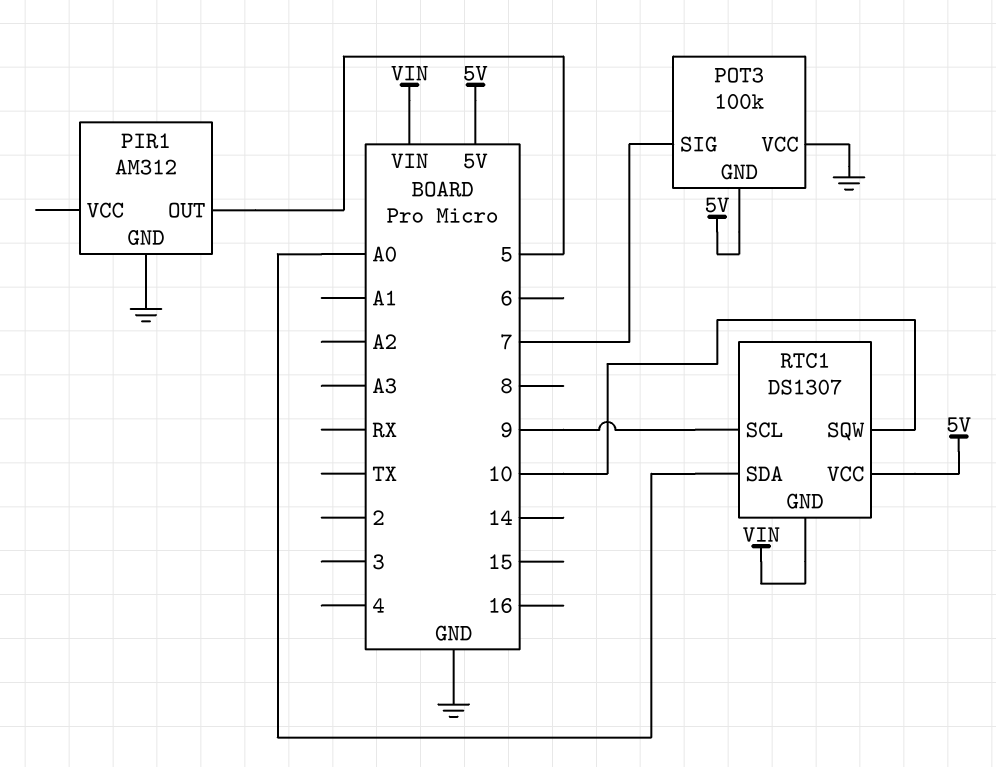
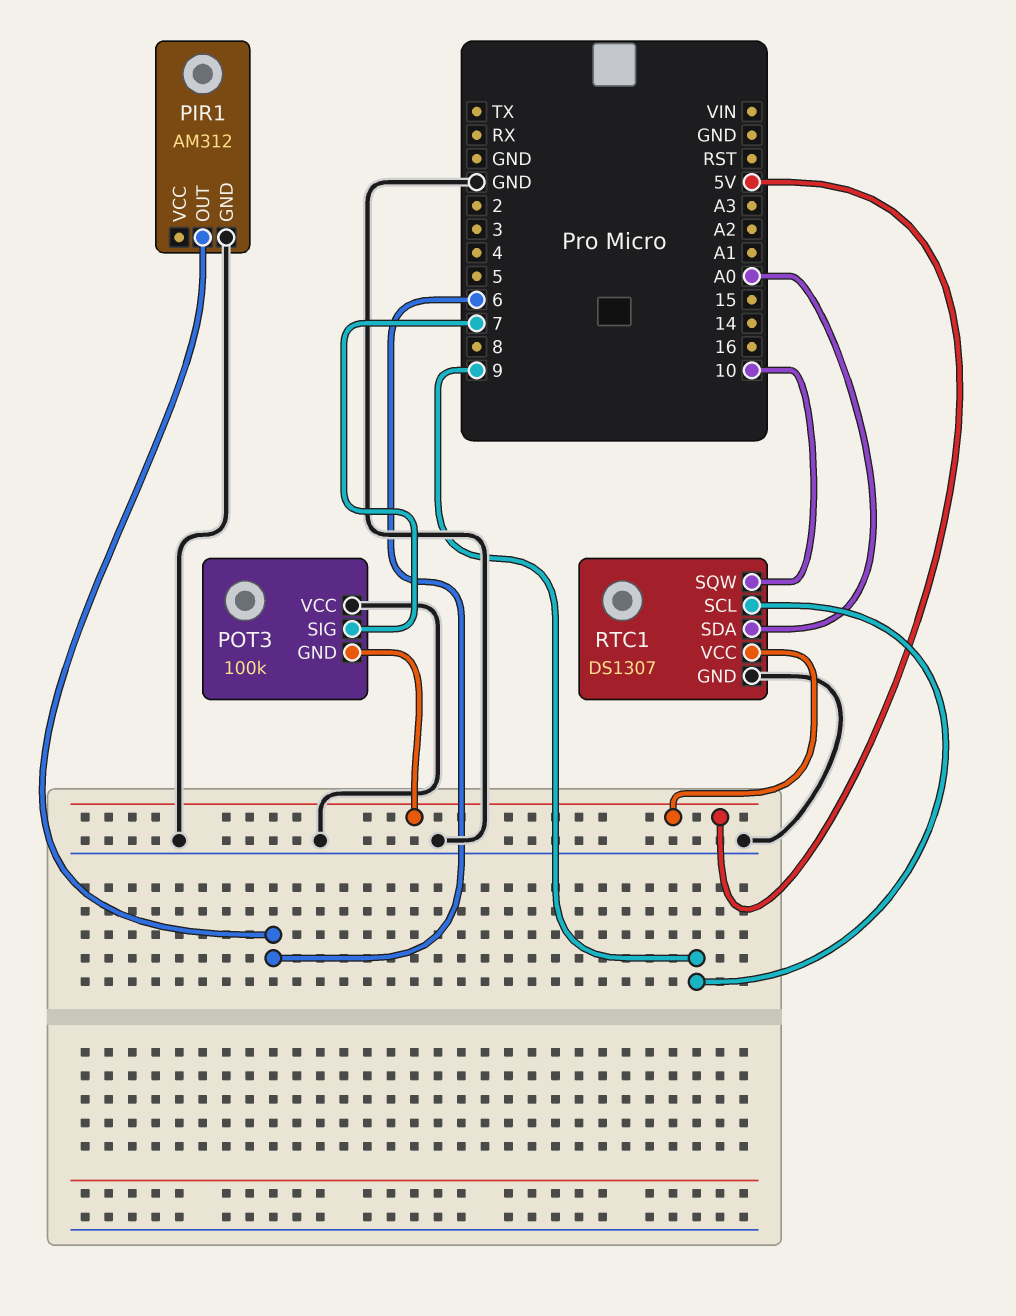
PIR1 pin OUT: 5 -> 6
RTC1 pin GND: VIN -> GND

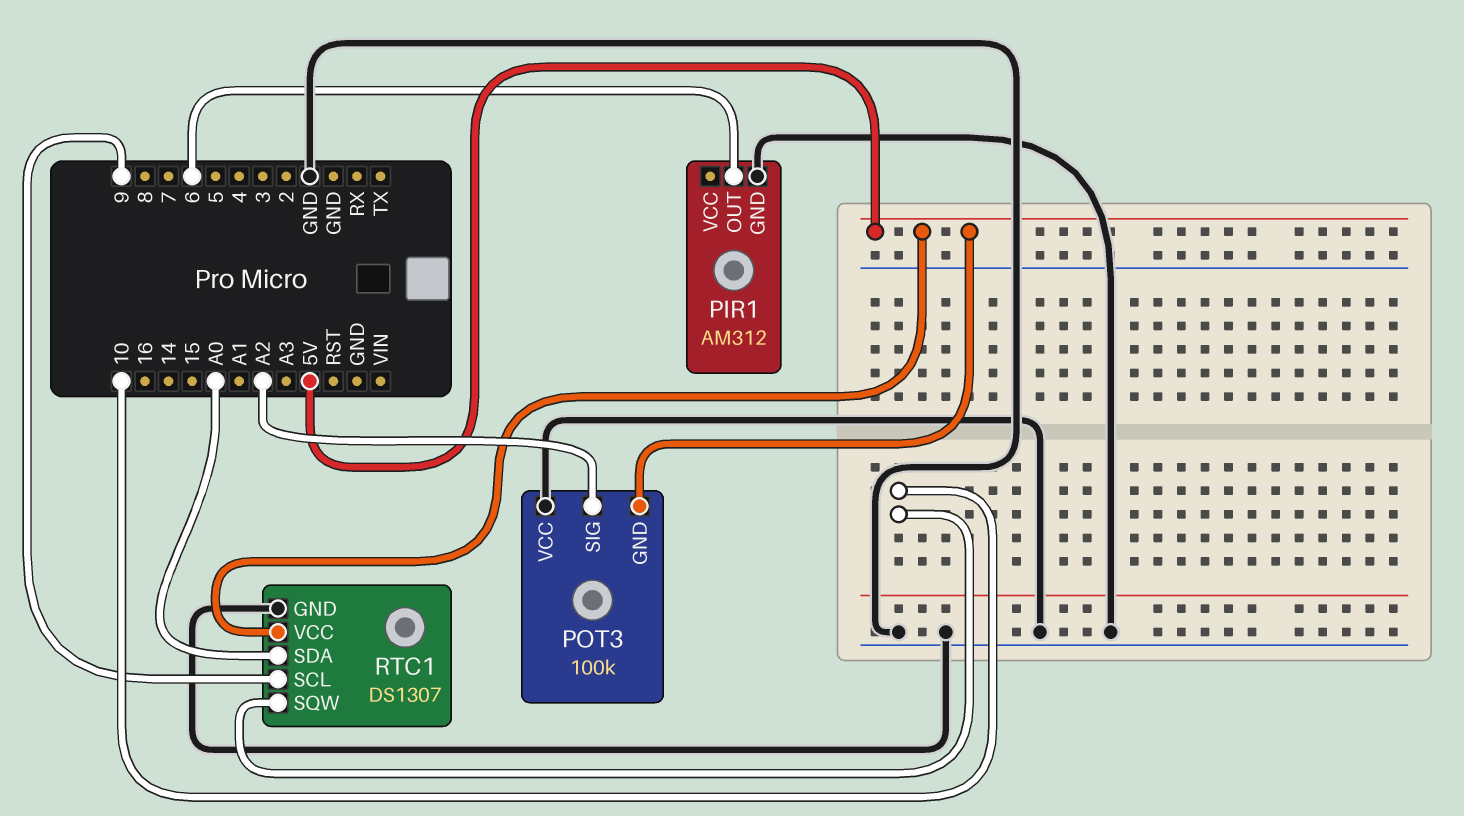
POT3 pin SIG: 7 -> A2

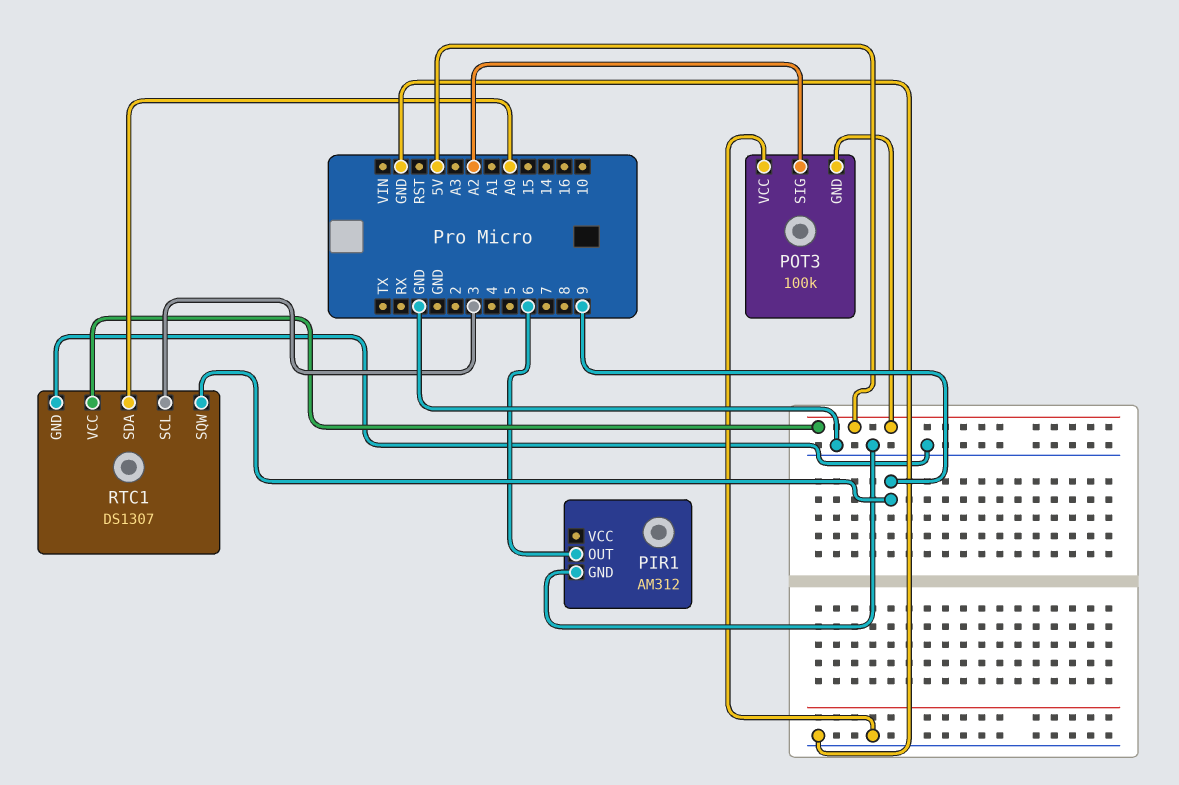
RTC1 pin SCL: 9 -> 3
RTC1 pin SQW: 10 -> 9

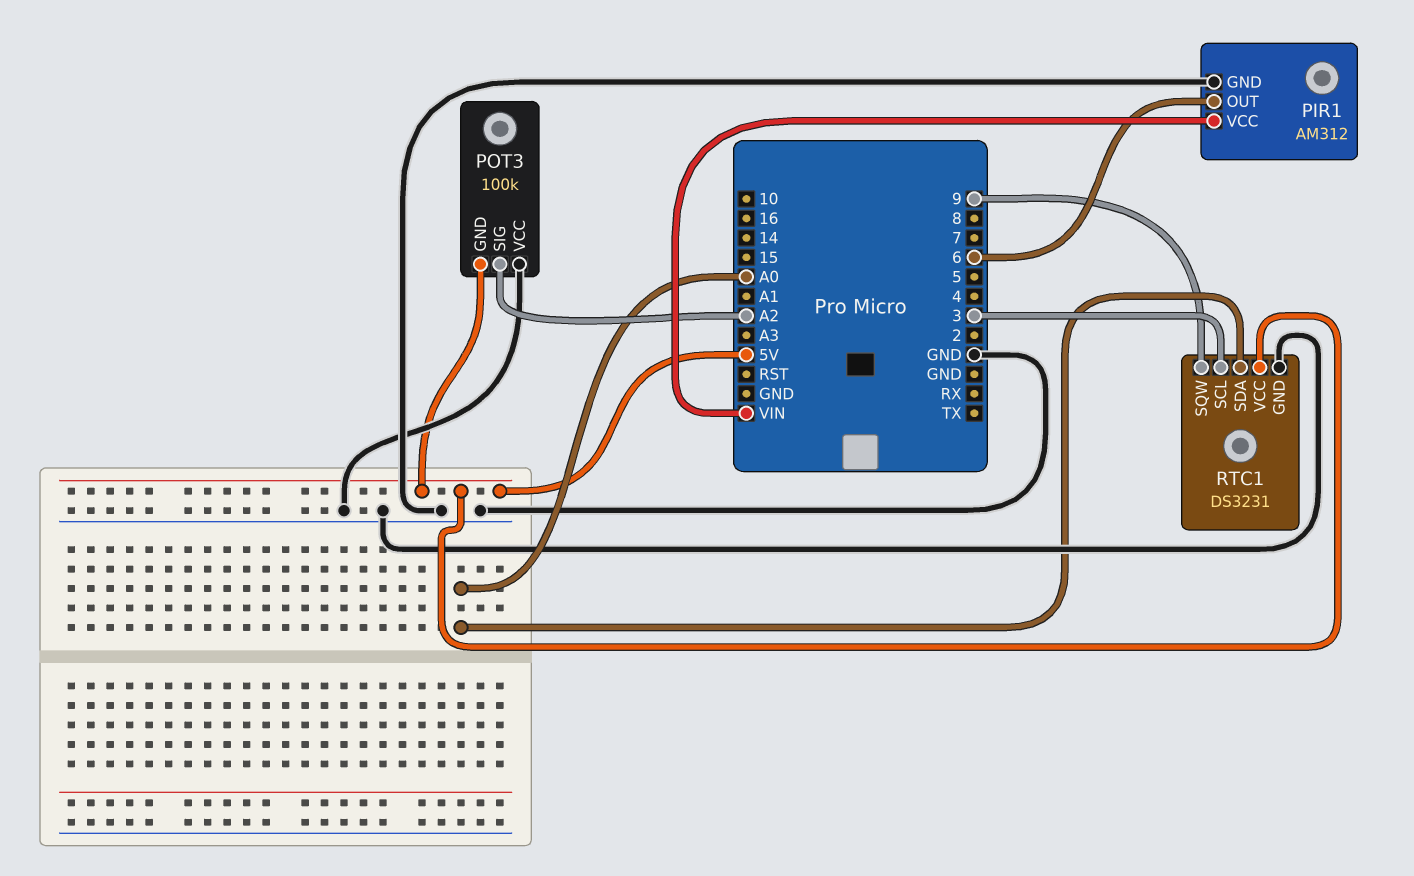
PIR1 pin VCC: none -> VIN
RTC1: DS1307 -> DS3231

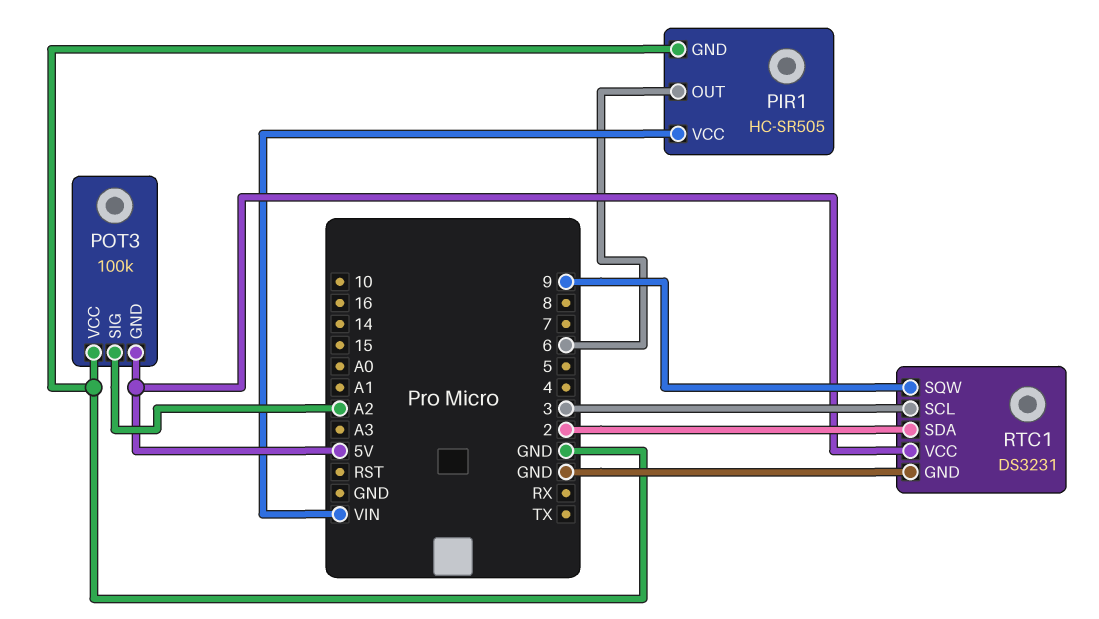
PIR1: AM312 -> HC-SR505
RTC1 pin SDA: A0 -> 2

